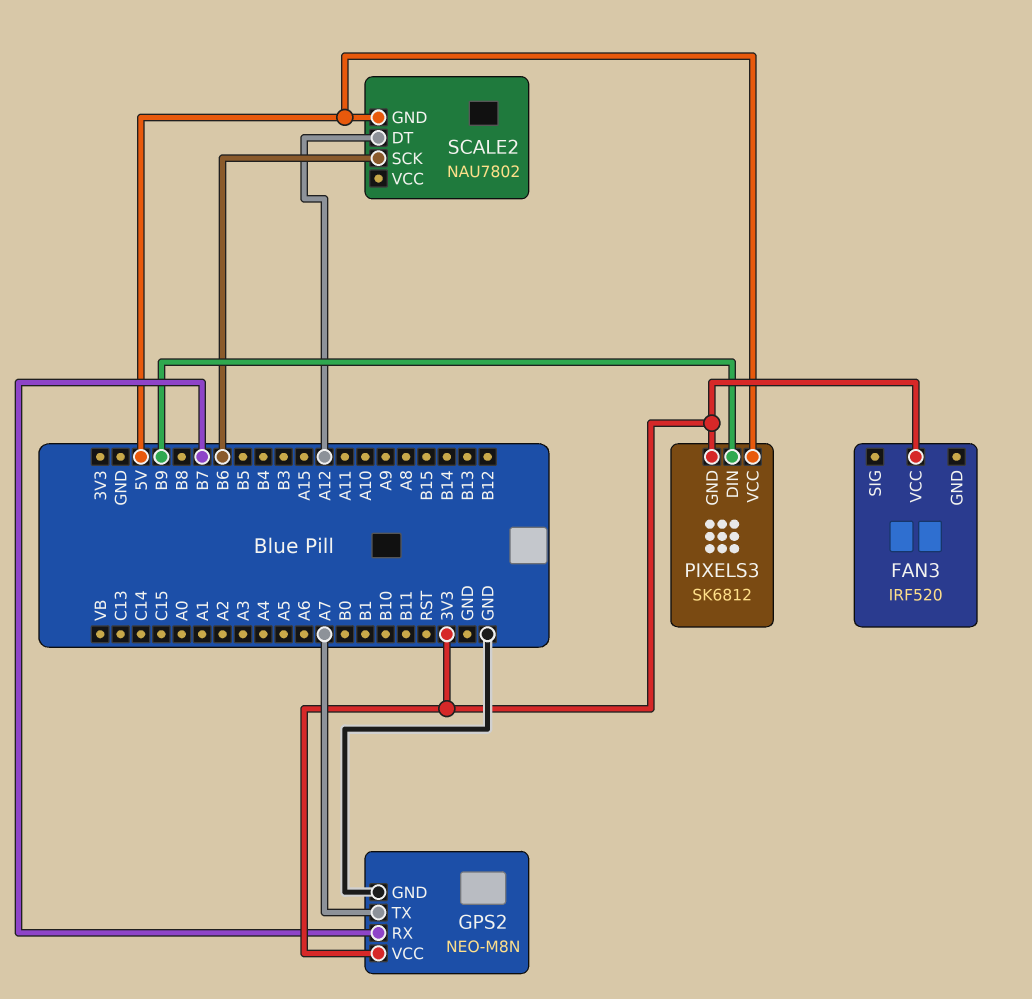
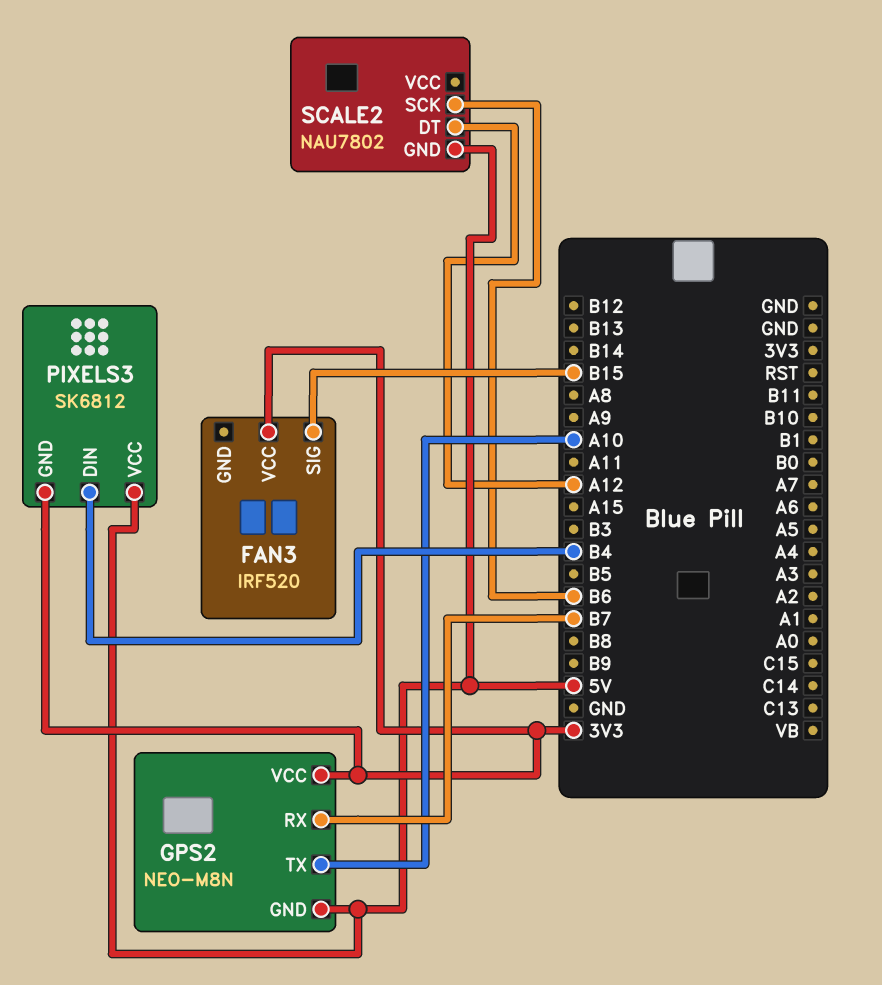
FAN3 pin SIG: none -> B15
GPS2 pin GND: GND -> 5V
GPS2 pin TX: A7 -> A10
PIXELS3 pin DIN: B9 -> B4

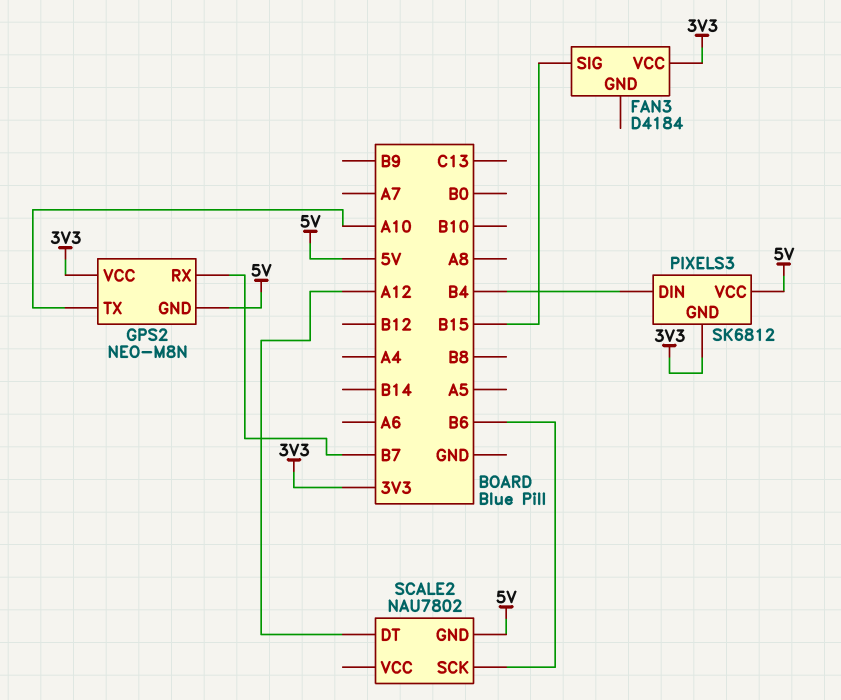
FAN3: IRF520 -> D4184

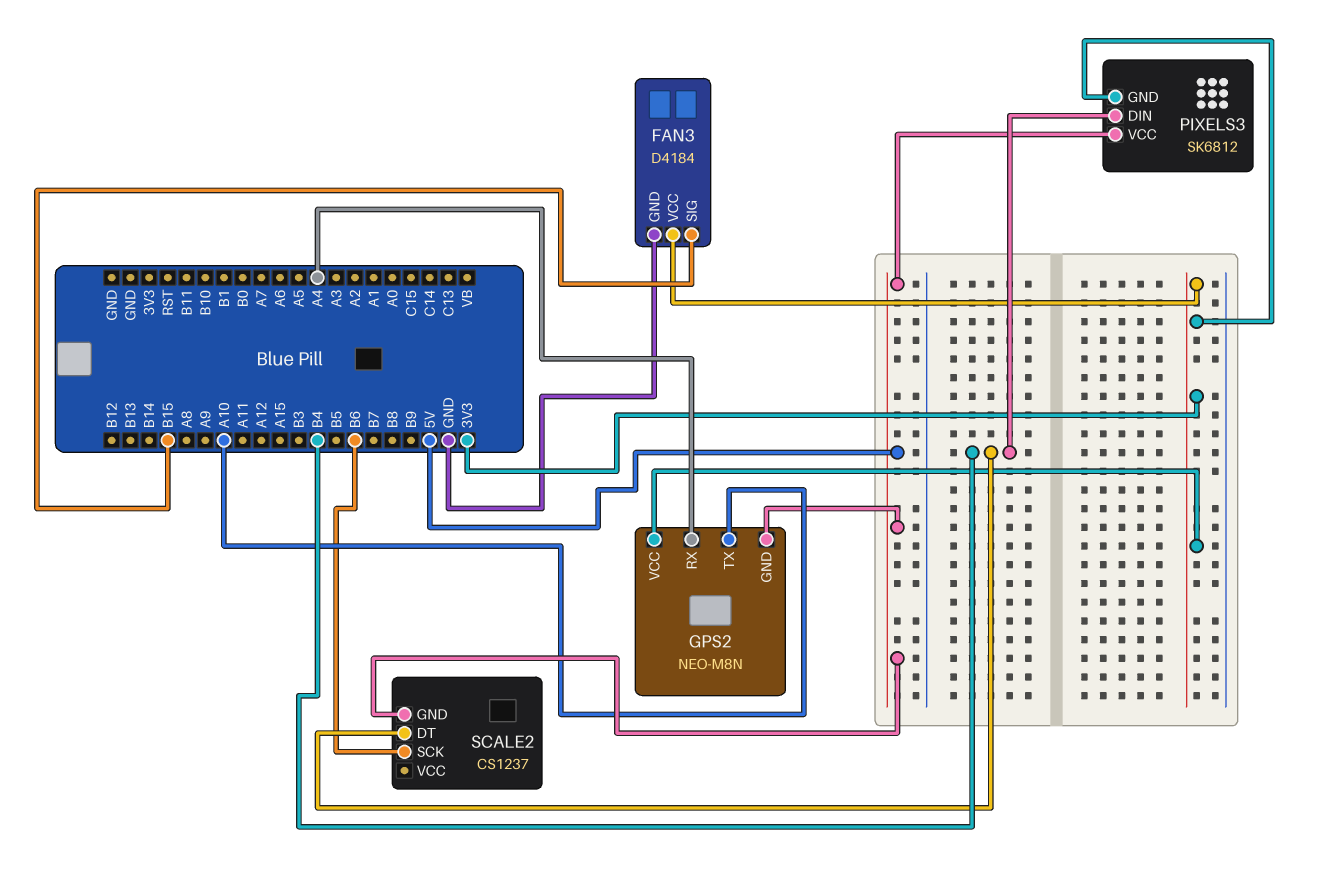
FAN3 pin GND: none -> GND
GPS2 pin RX: B7 -> A4
SCALE2: NAU7802 -> CS1237
SCALE2 pin DT: A12 -> B4

